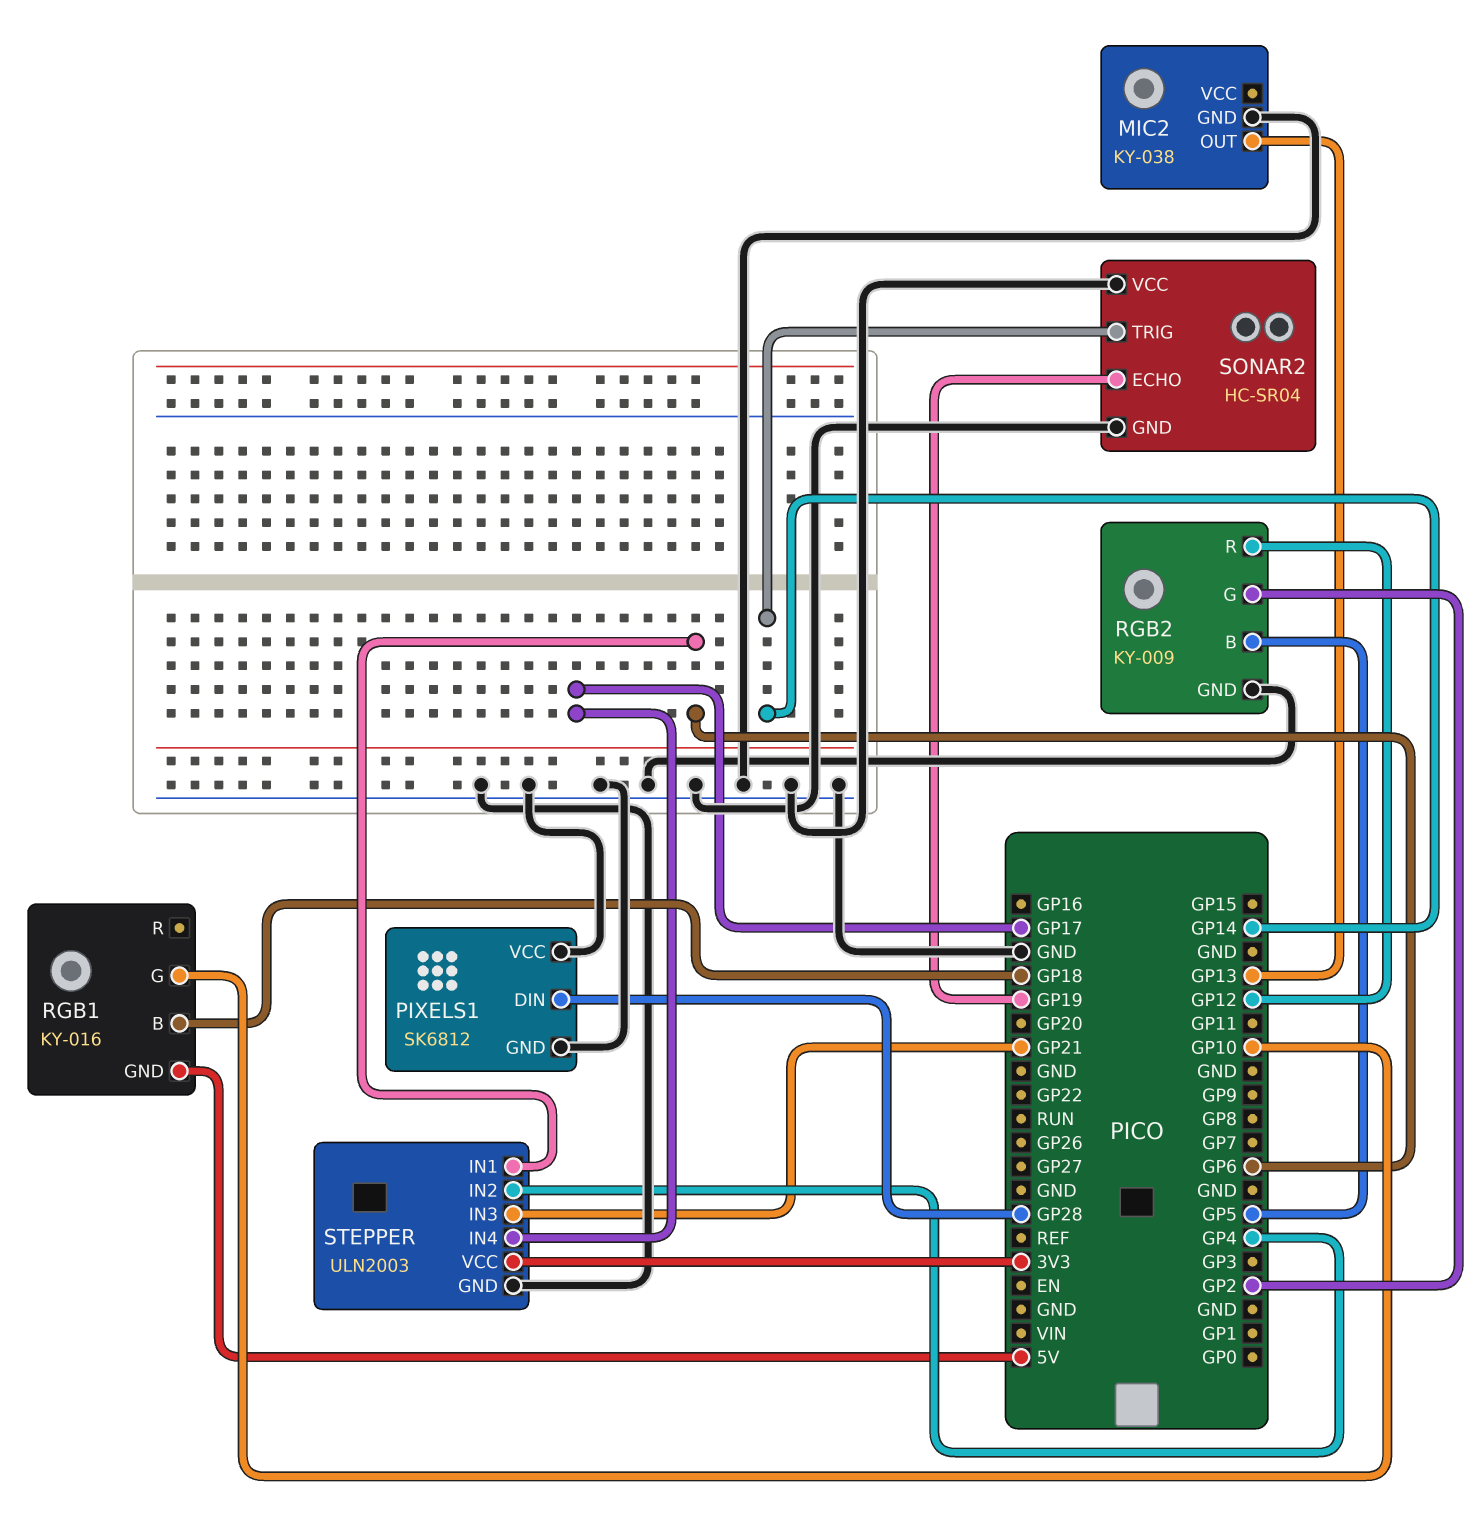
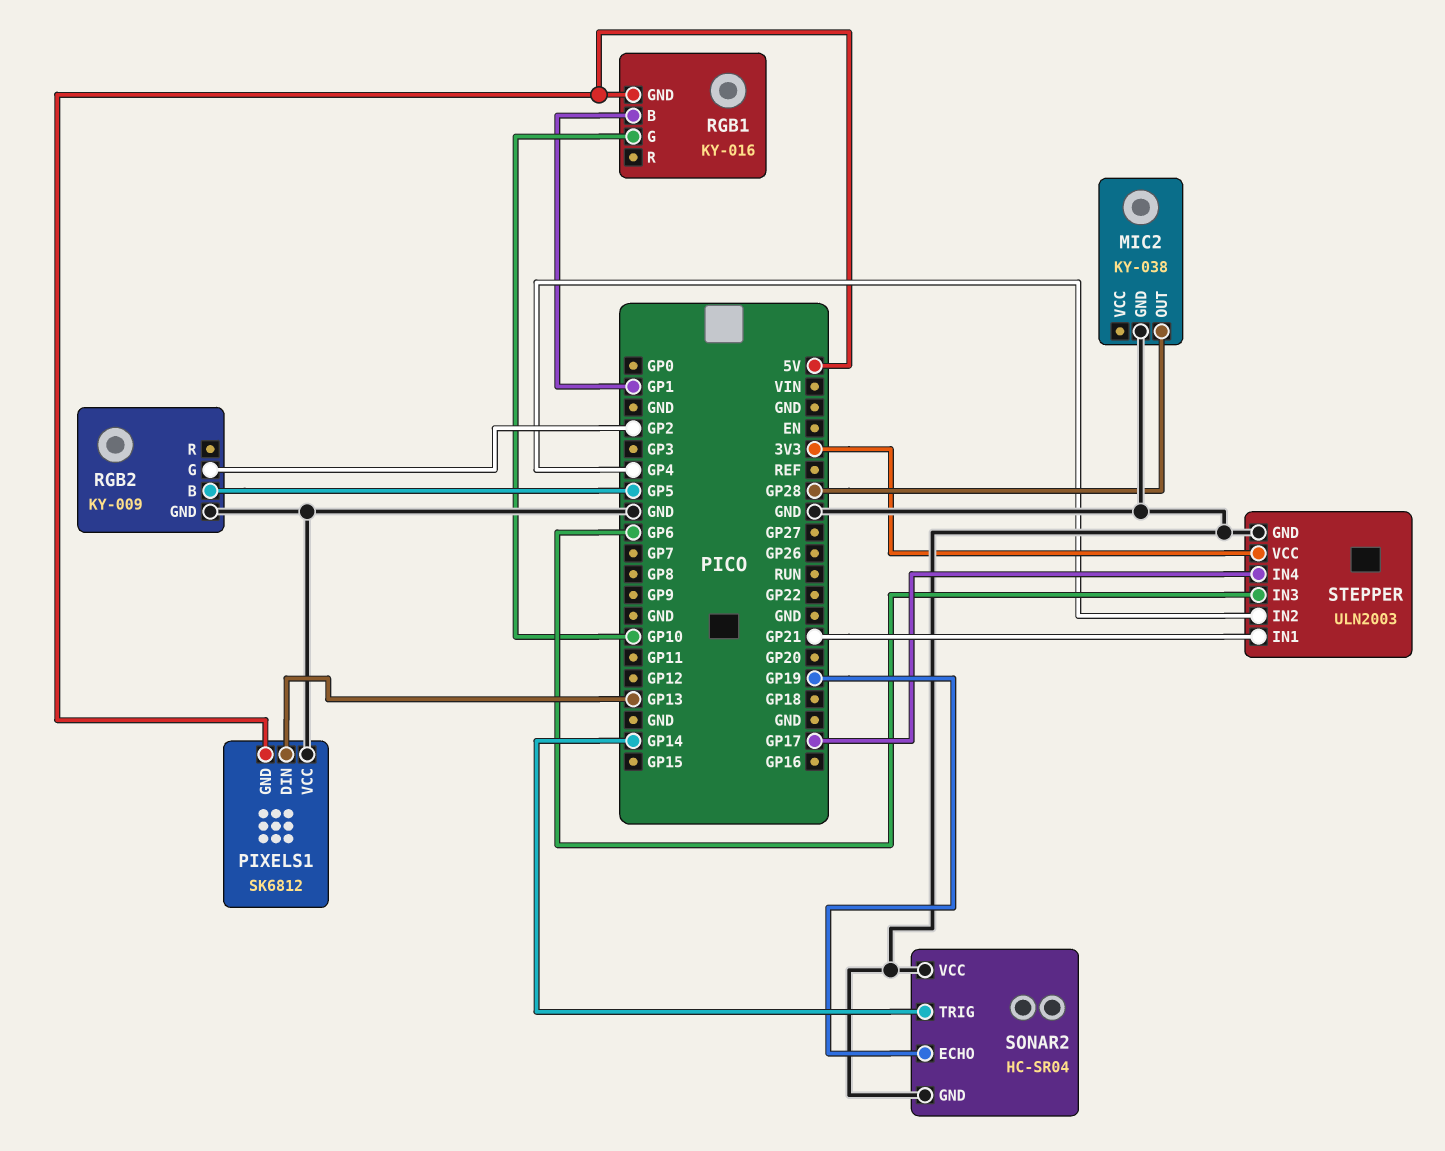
MIC2 pin OUT: GP13 -> GP28
PIXELS1 pin DIN: GP28 -> GP13
PIXELS1 pin GND: GND -> 5V
RGB1 pin B: GP18 -> GP1
RGB2 pin R: GP12 -> none
STEPPER pin IN1: GP6 -> GP21
STEPPER pin IN3: GP21 -> GP6

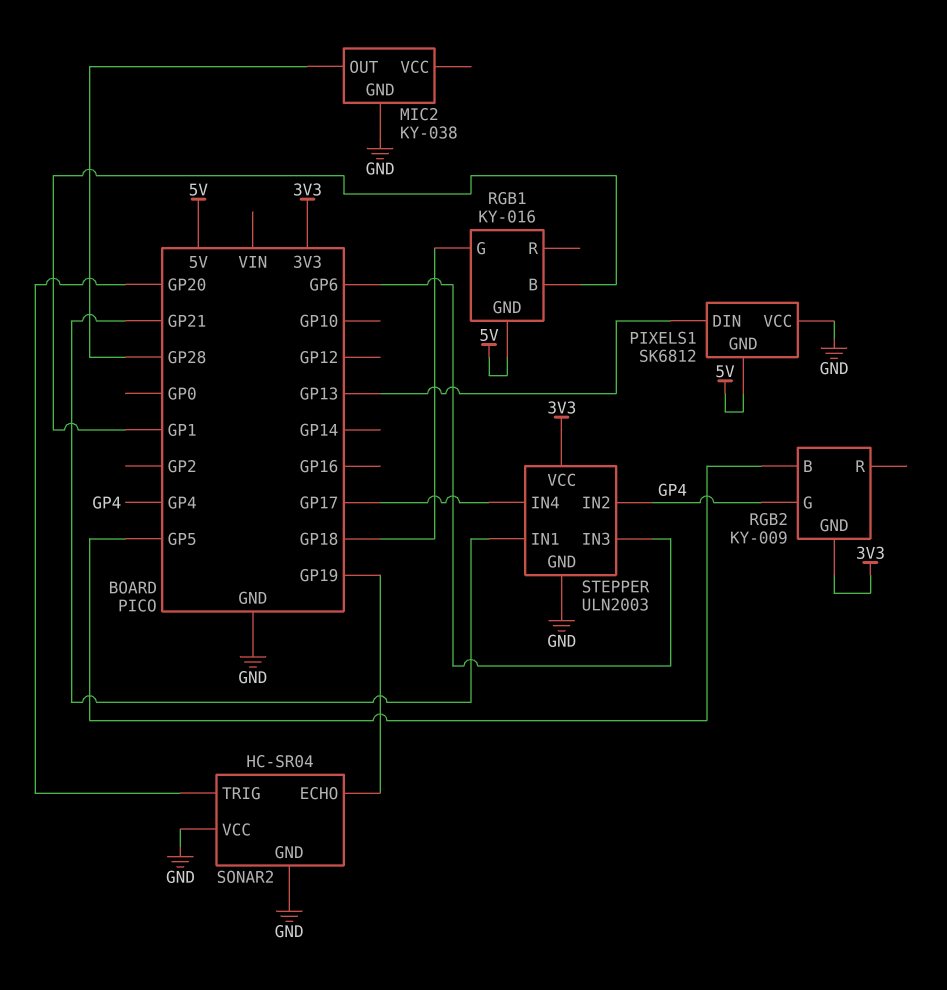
RGB1 pin G: GP10 -> GP18
RGB2 pin G: GP2 -> GP4
RGB2 pin GND: GND -> 3V3
SONAR2 pin TRIG: GP14 -> GP20

